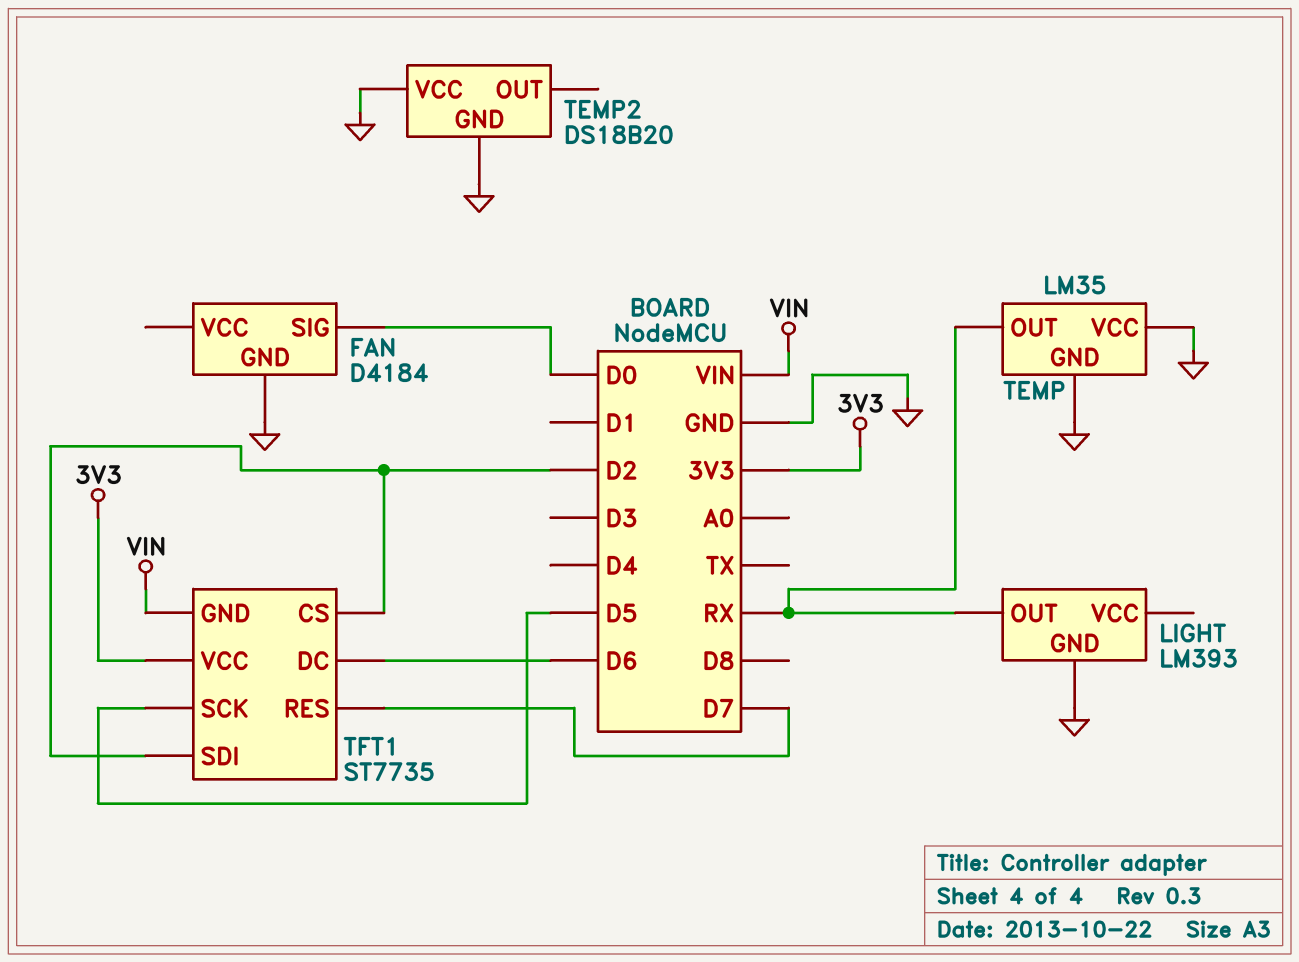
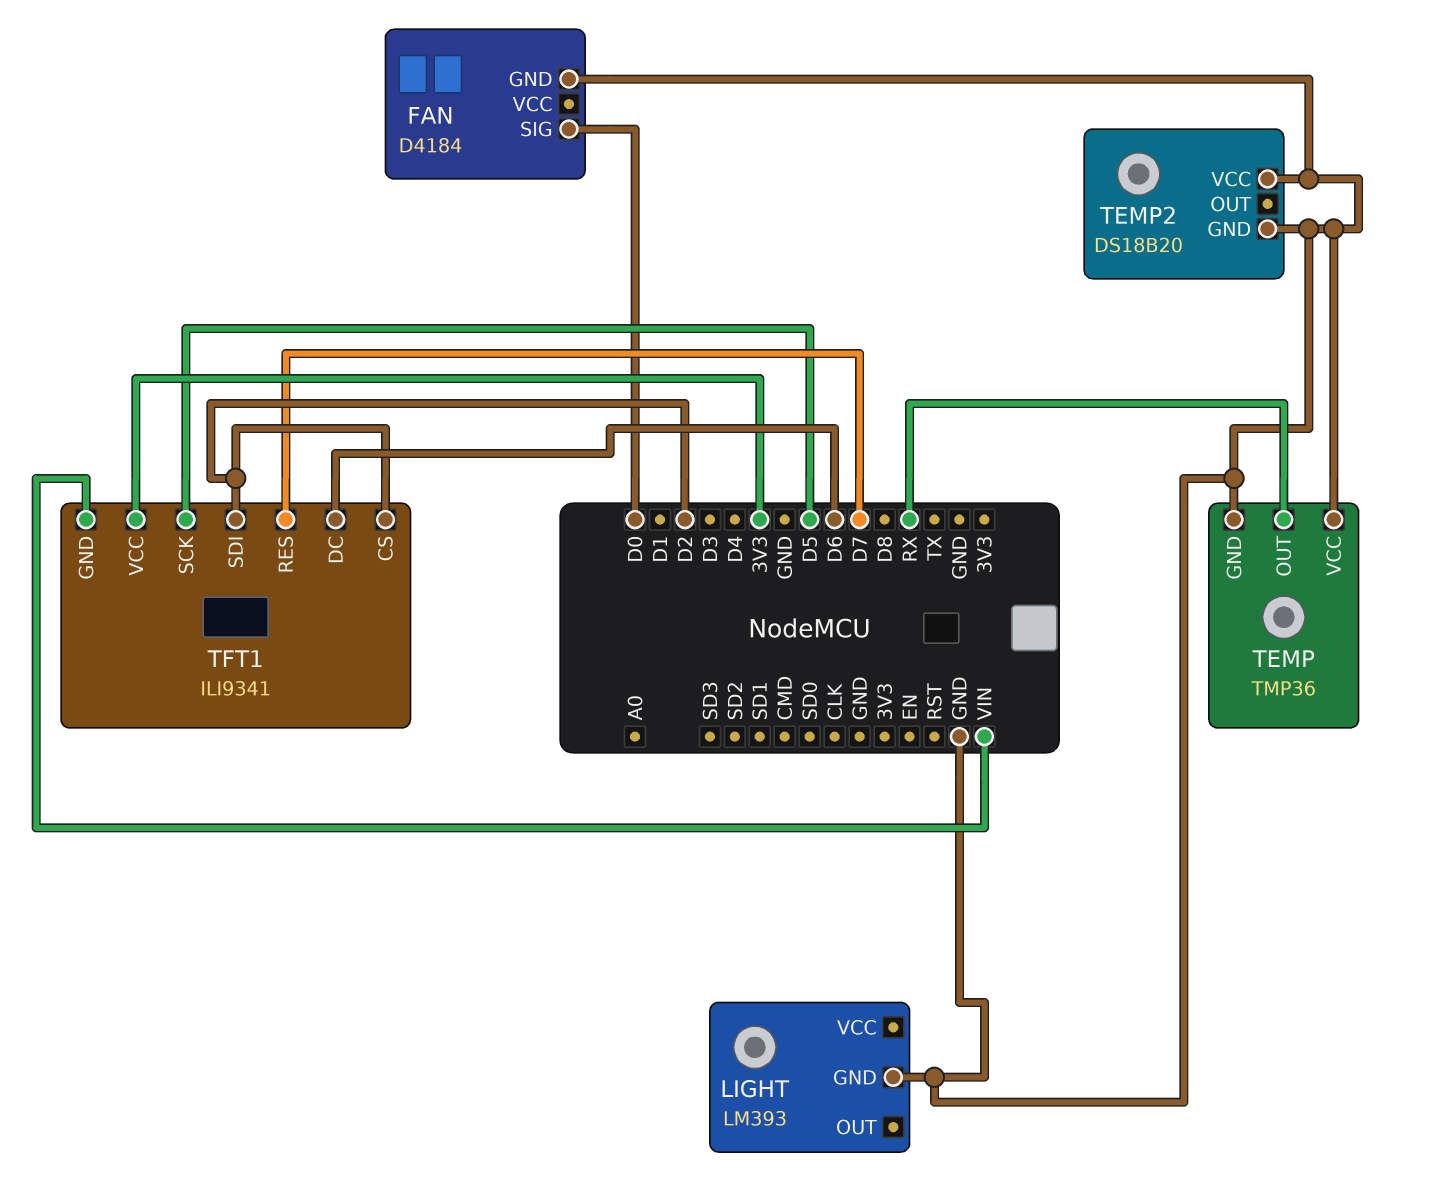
LIGHT pin OUT: RX -> none
TEMP: LM35 -> TMP36
TFT1: ST7735 -> ILI9341

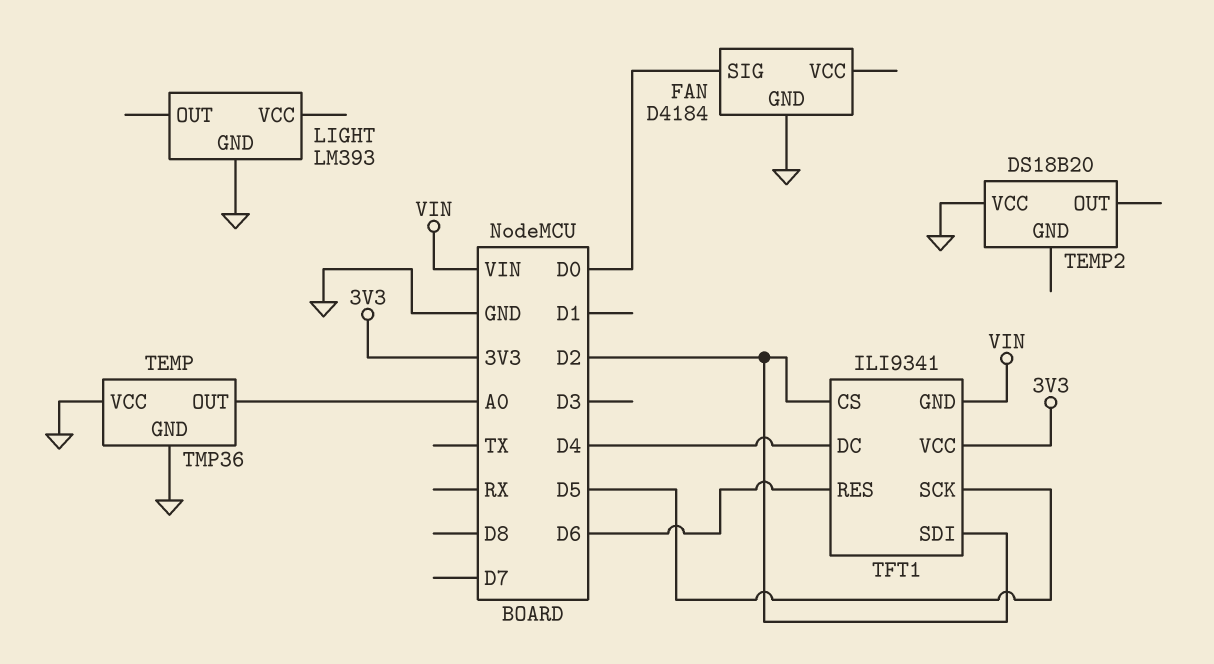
TEMP pin OUT: RX -> A0
TEMP2 pin GND: GND -> none
TFT1 pin DC: D6 -> D4
TFT1 pin RES: D7 -> D6

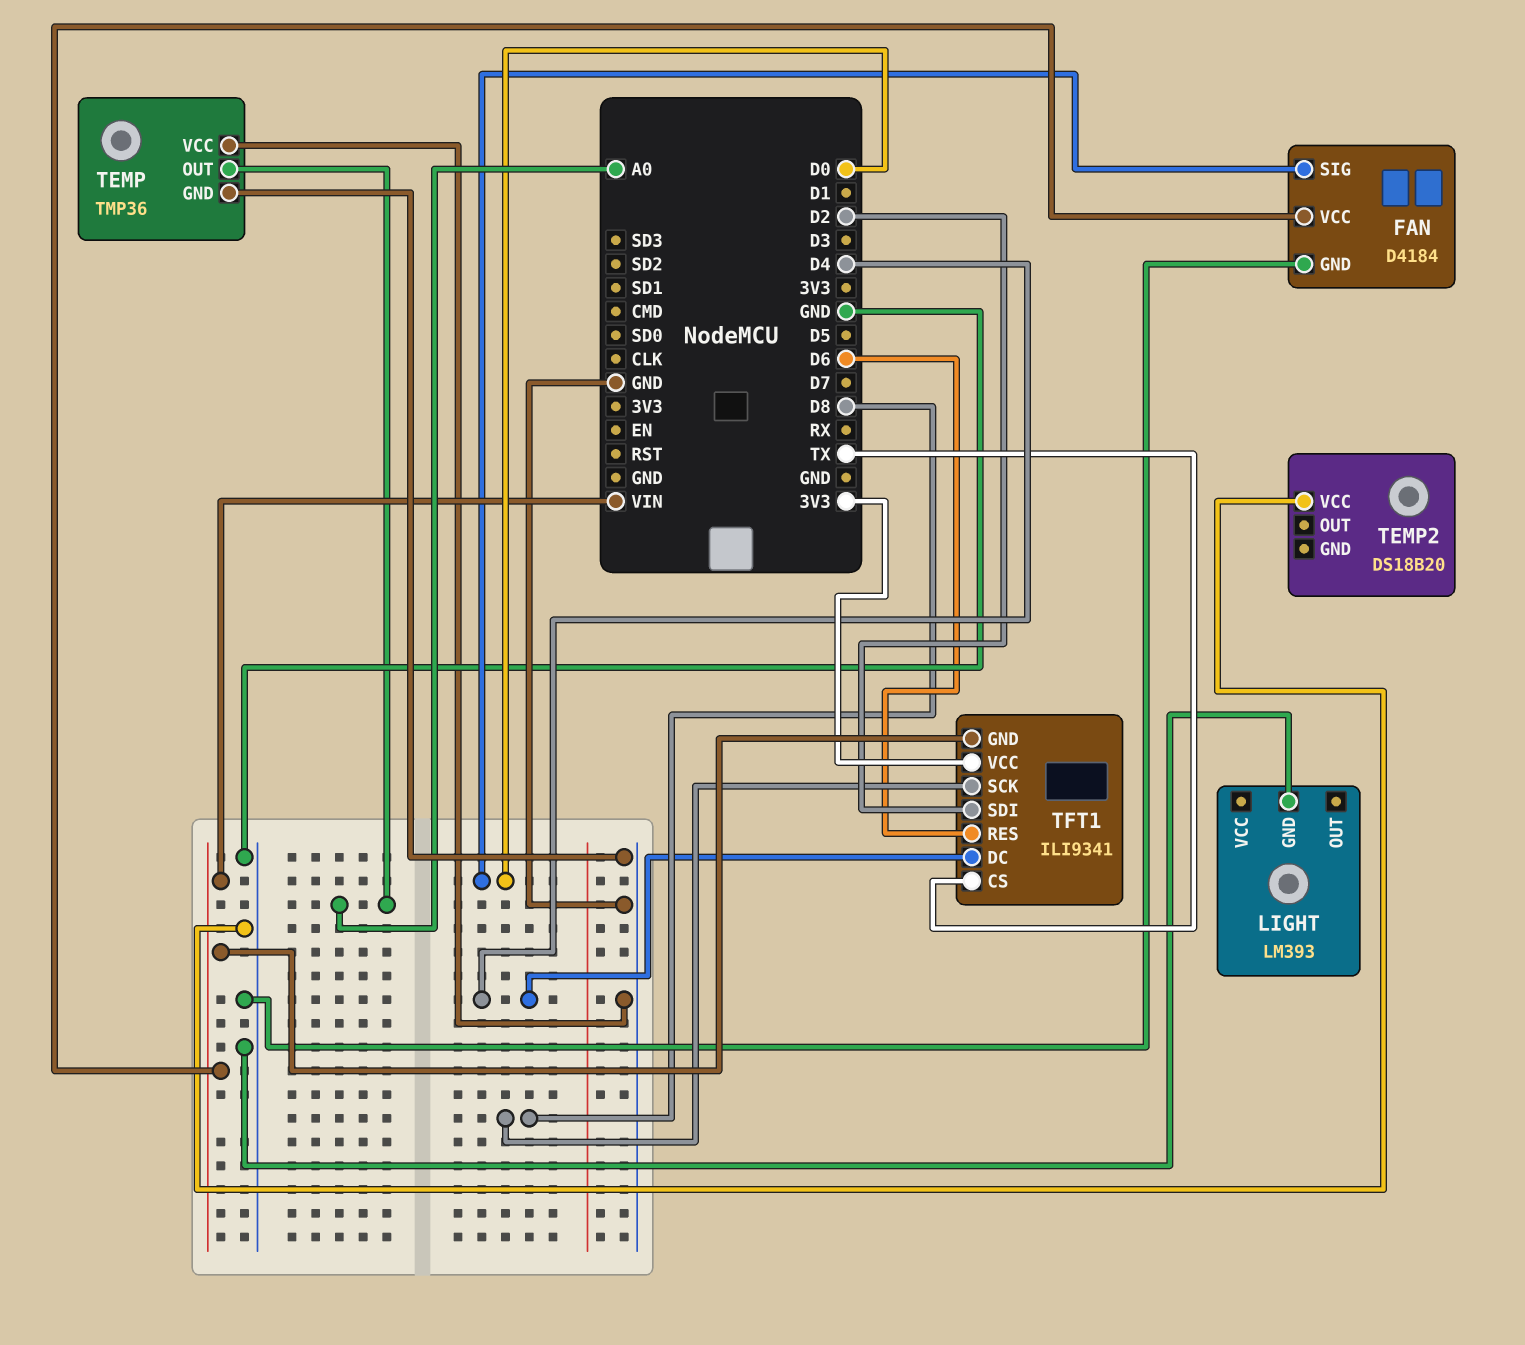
FAN pin VCC: none -> VIN
TFT1 pin CS: D2 -> TX
TFT1 pin SCK: D5 -> D8

